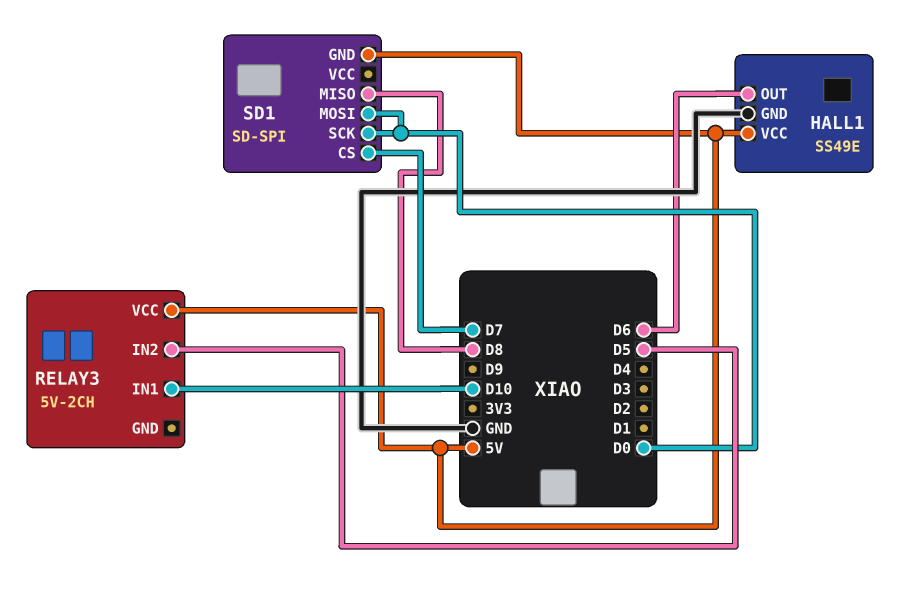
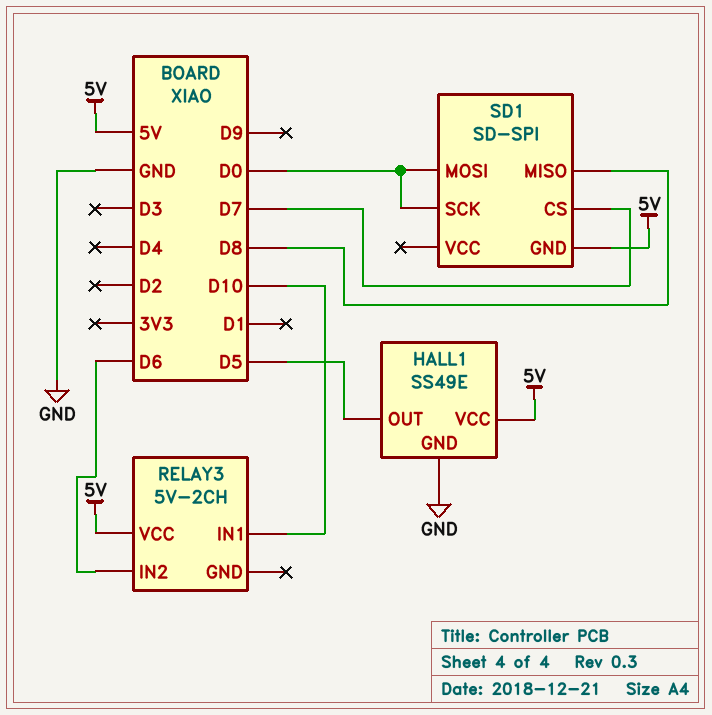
HALL1 pin OUT: D6 -> D5
RELAY3 pin IN2: D5 -> D6

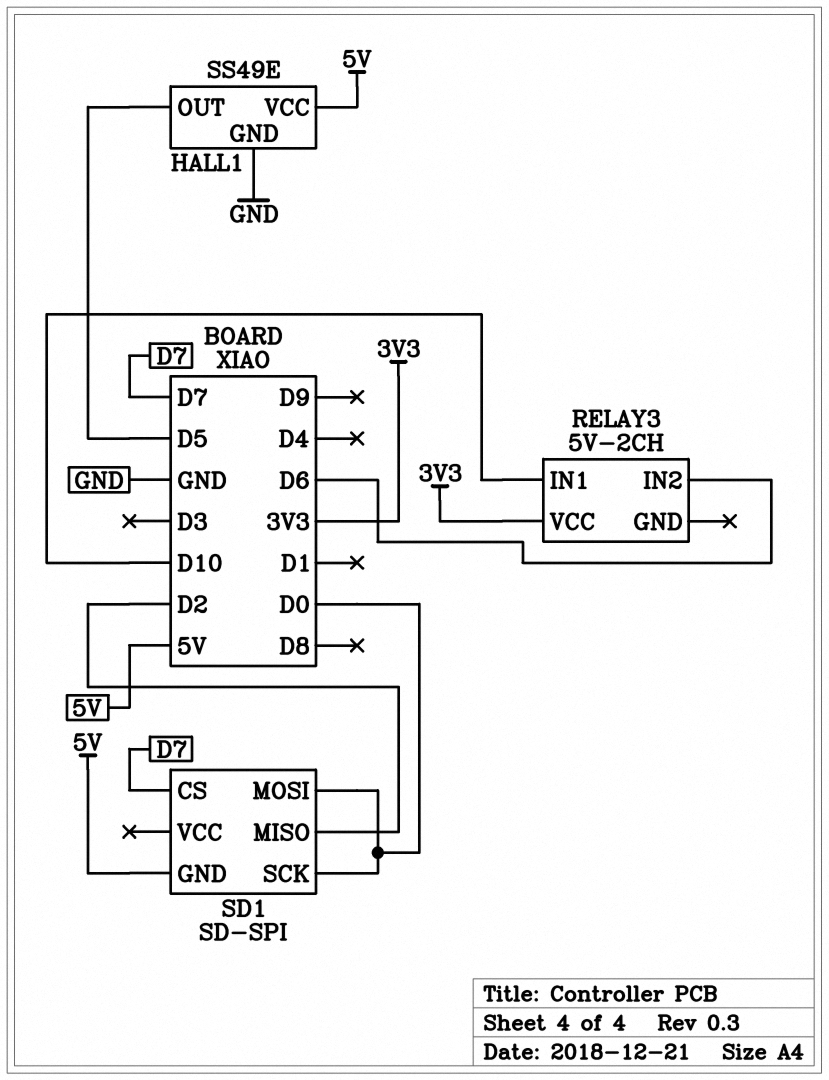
RELAY3 pin VCC: 5V -> 3V3
SD1 pin MISO: D8 -> D2

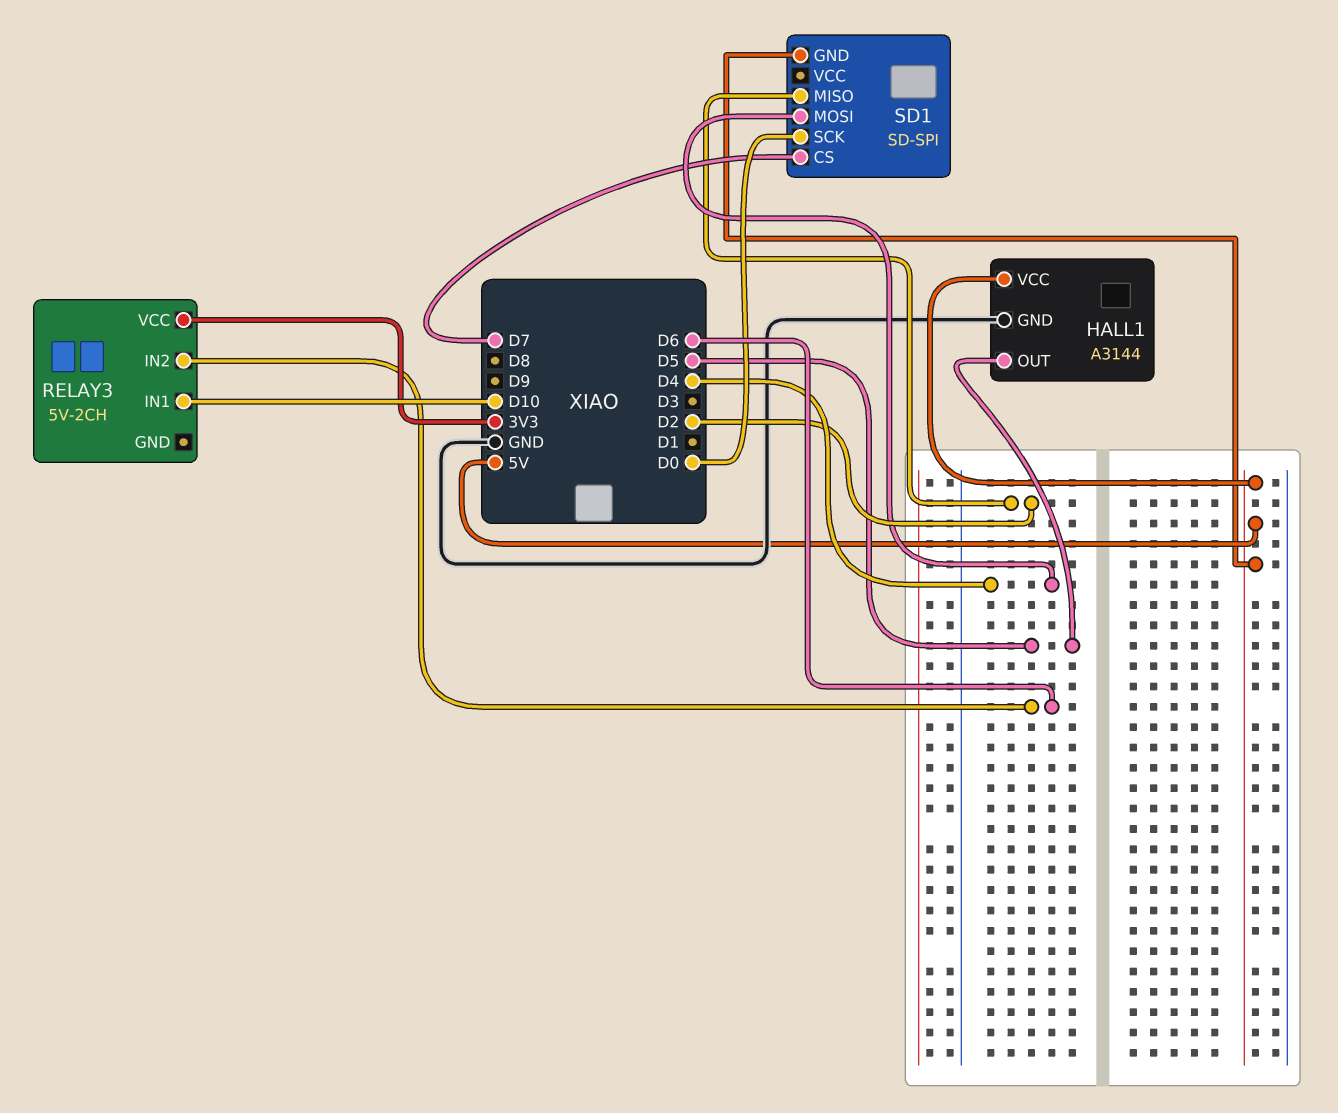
HALL1: SS49E -> A3144
SD1 pin MOSI: D0 -> D4

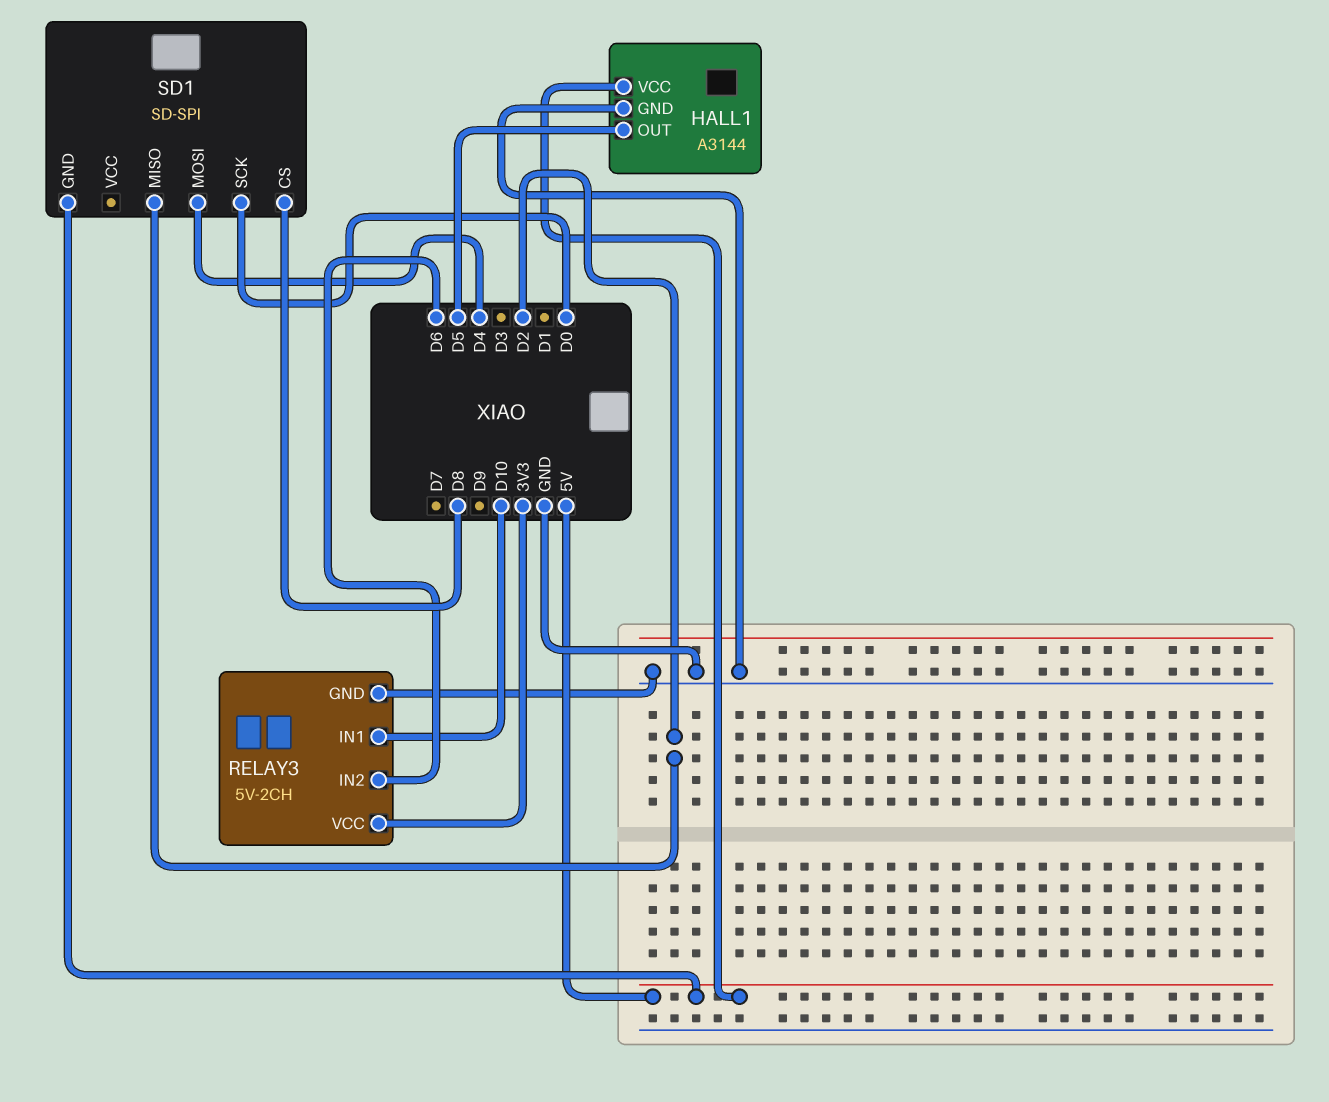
RELAY3 pin GND: none -> GND
SD1 pin CS: D7 -> D8

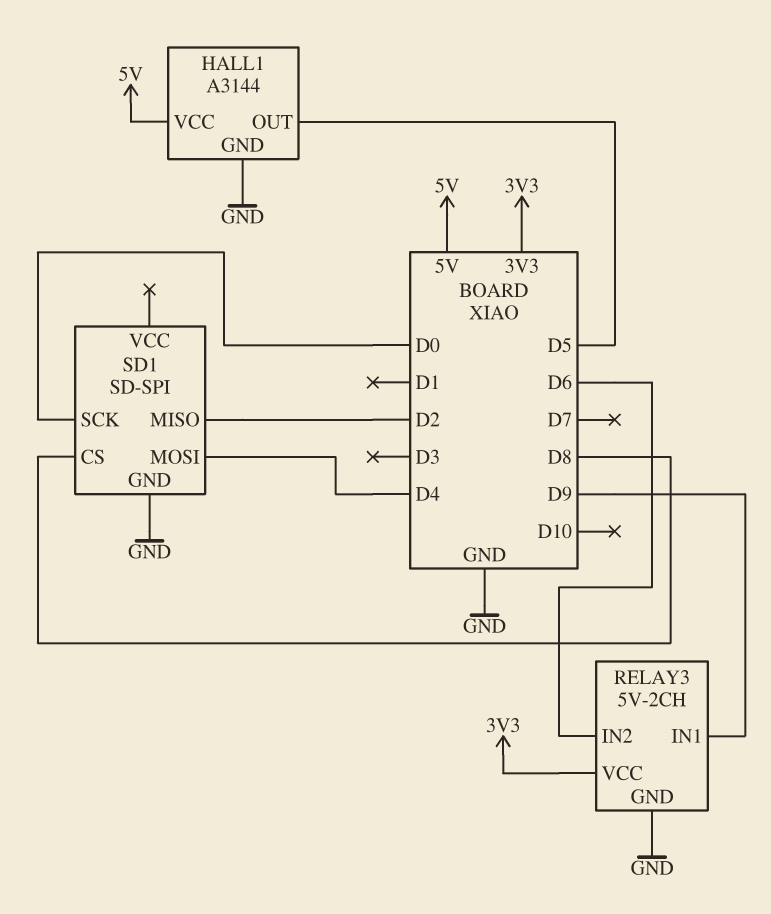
RELAY3 pin IN1: D10 -> D9
SD1 pin GND: 5V -> GND

